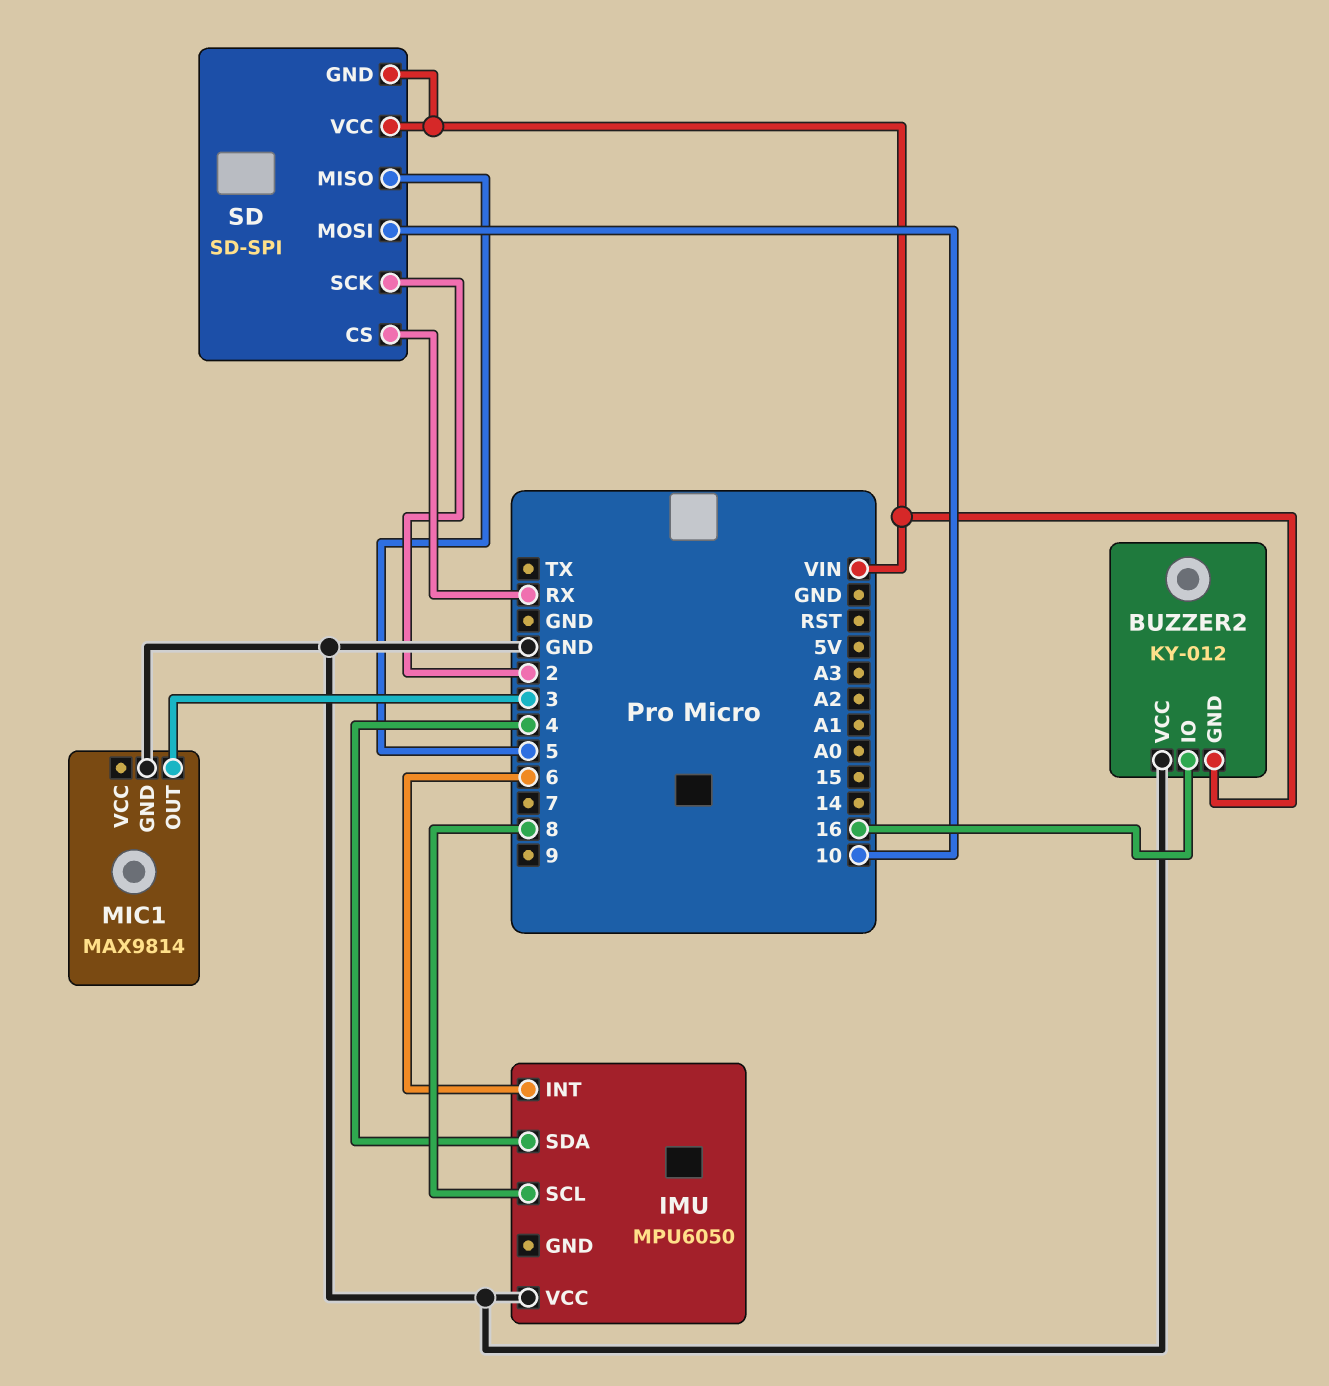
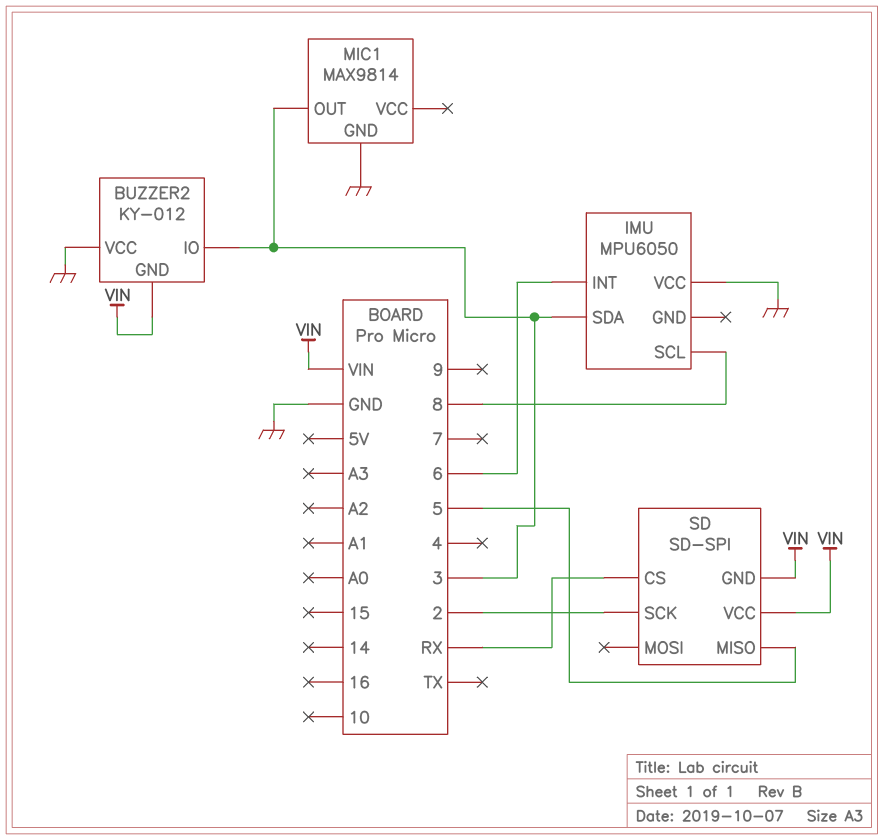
BUZZER2 pin IO: 16 -> 3
IMU pin SDA: 4 -> 3
SD pin MOSI: 10 -> none

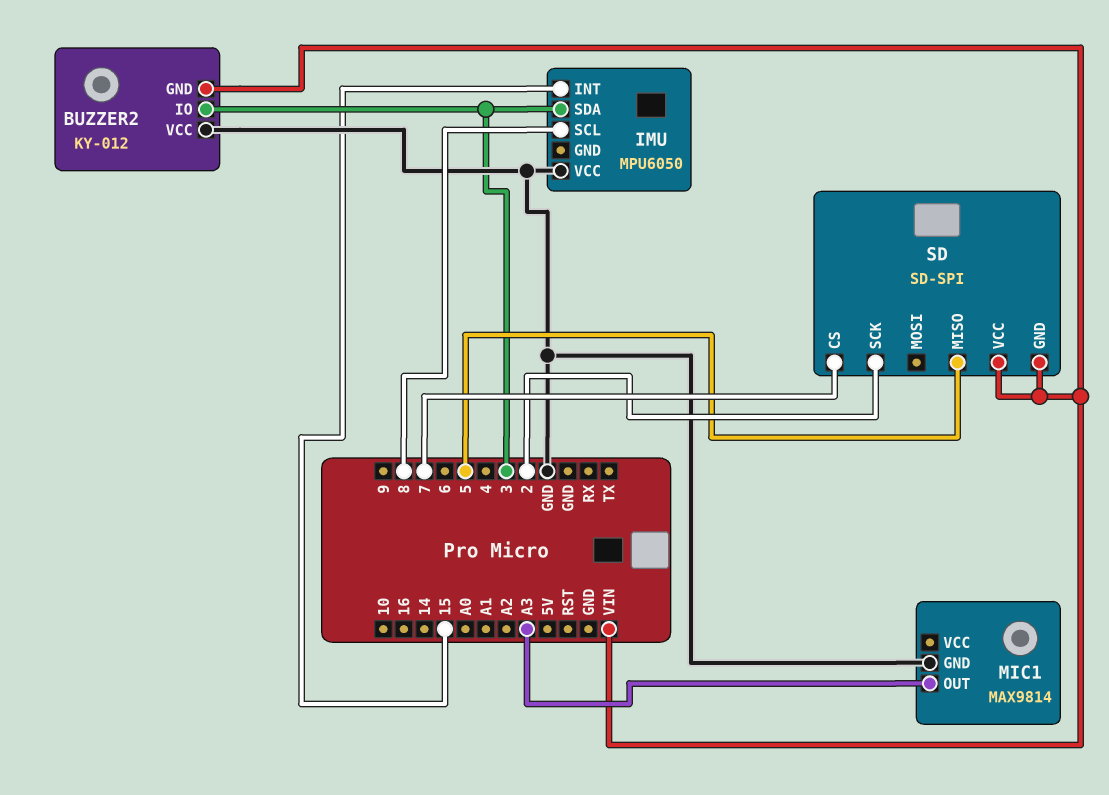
IMU pin INT: 6 -> 15
MIC1 pin OUT: 3 -> A3
SD pin CS: RX -> 7

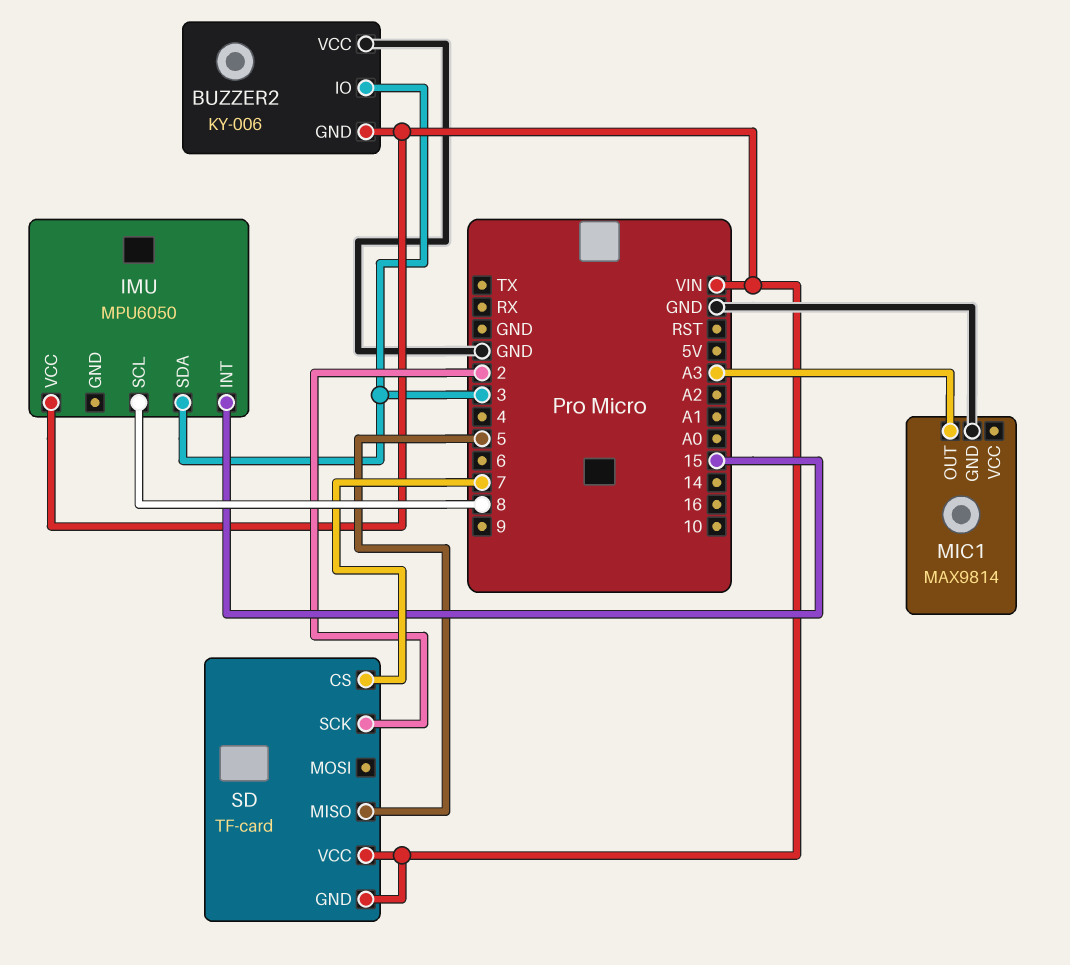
BUZZER2: KY-012 -> KY-006
IMU pin VCC: GND -> VIN
SD: SD-SPI -> TF-card

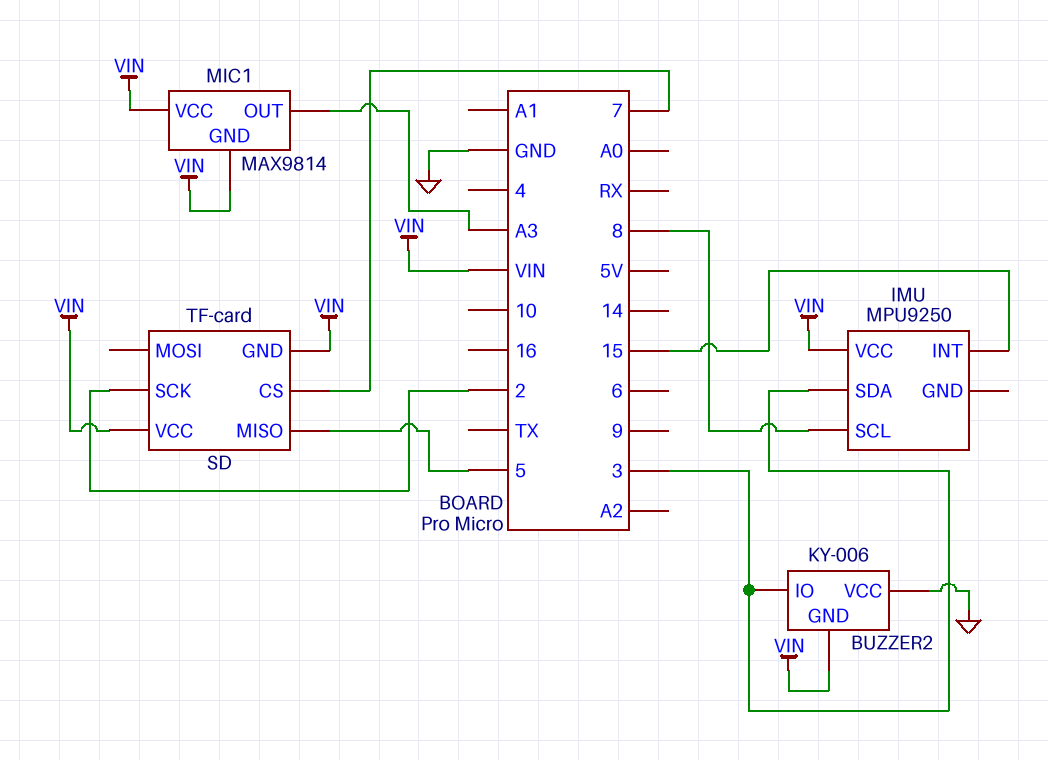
IMU: MPU6050 -> MPU9250
MIC1 pin GND: GND -> VIN
MIC1 pin VCC: none -> VIN

